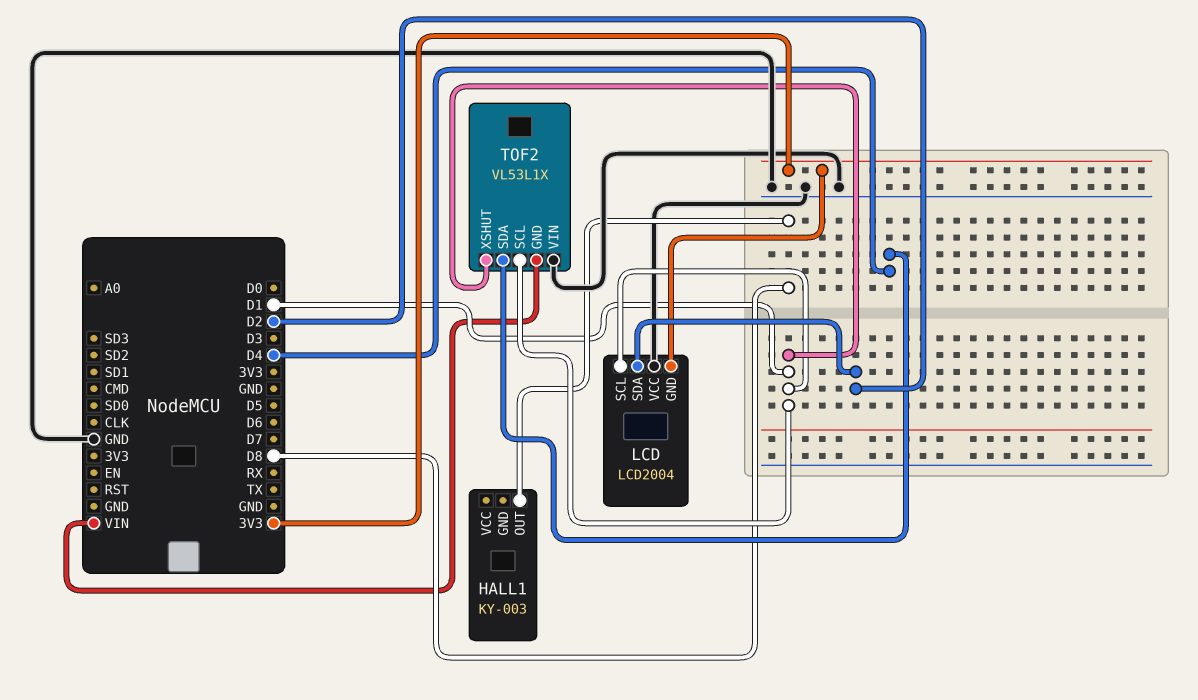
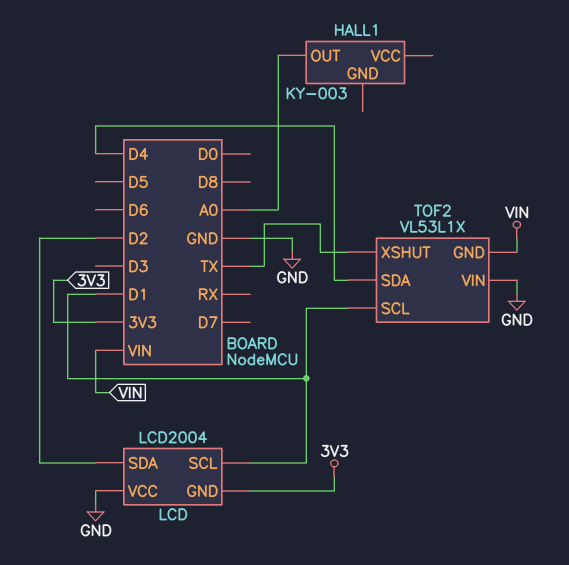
HALL1 pin OUT: D8 -> A0
TOF2 pin XSHUT: D1 -> TX

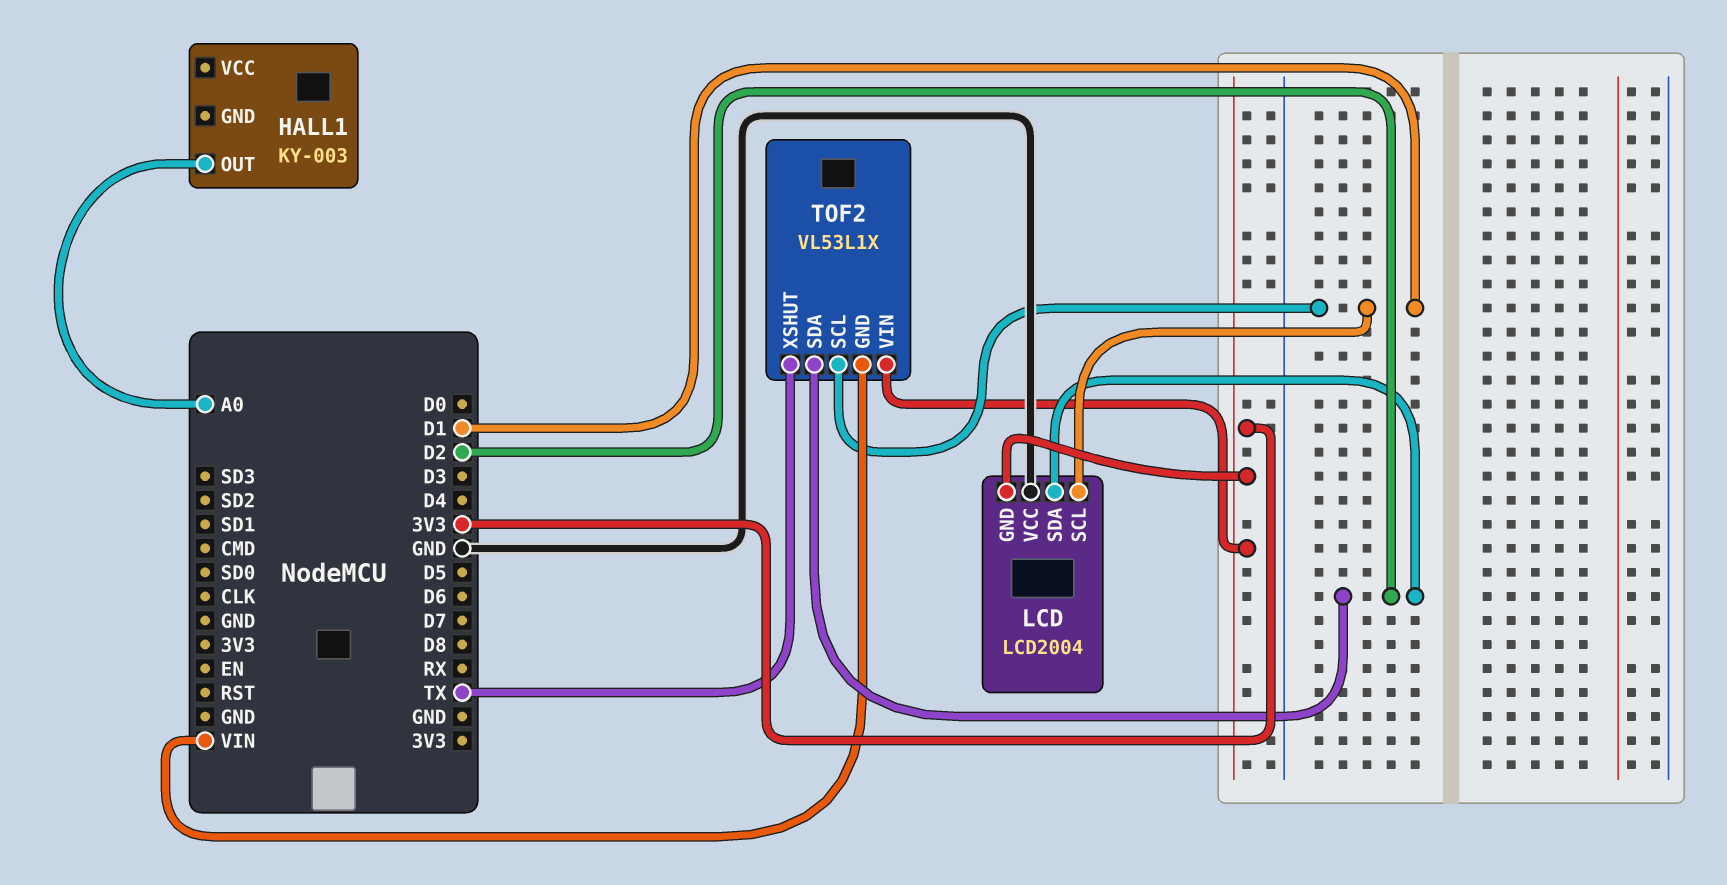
TOF2 pin SDA: D4 -> D2
TOF2 pin VIN: GND -> 3V3

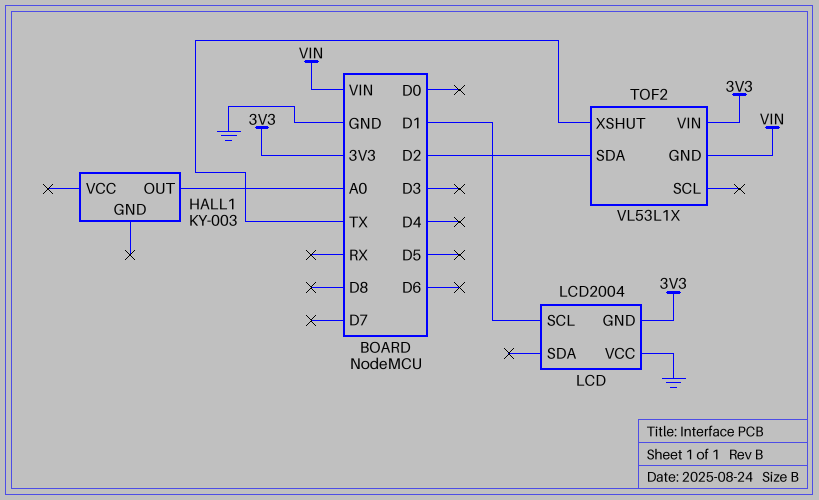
LCD pin SDA: D2 -> none
TOF2 pin SCL: D1 -> none

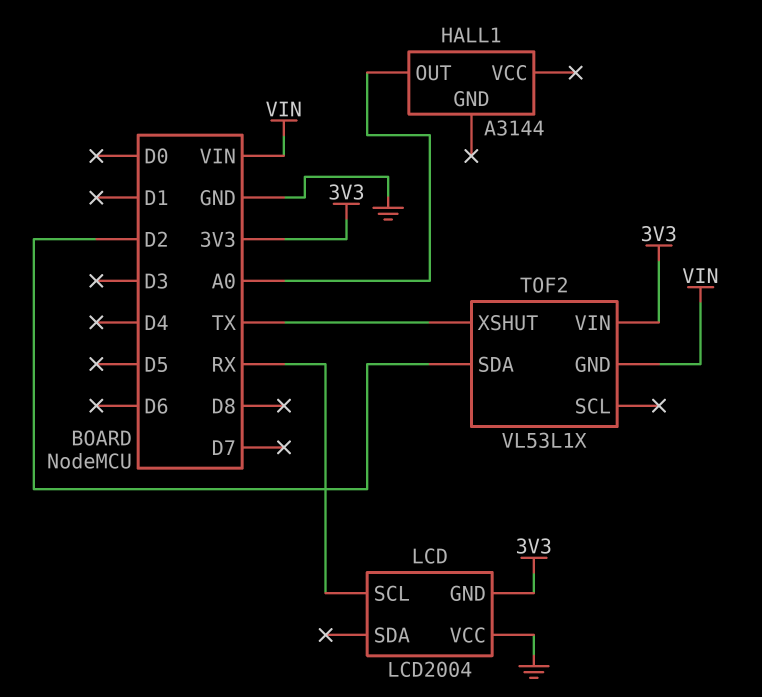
HALL1: KY-003 -> A3144
LCD pin SCL: D1 -> RX

